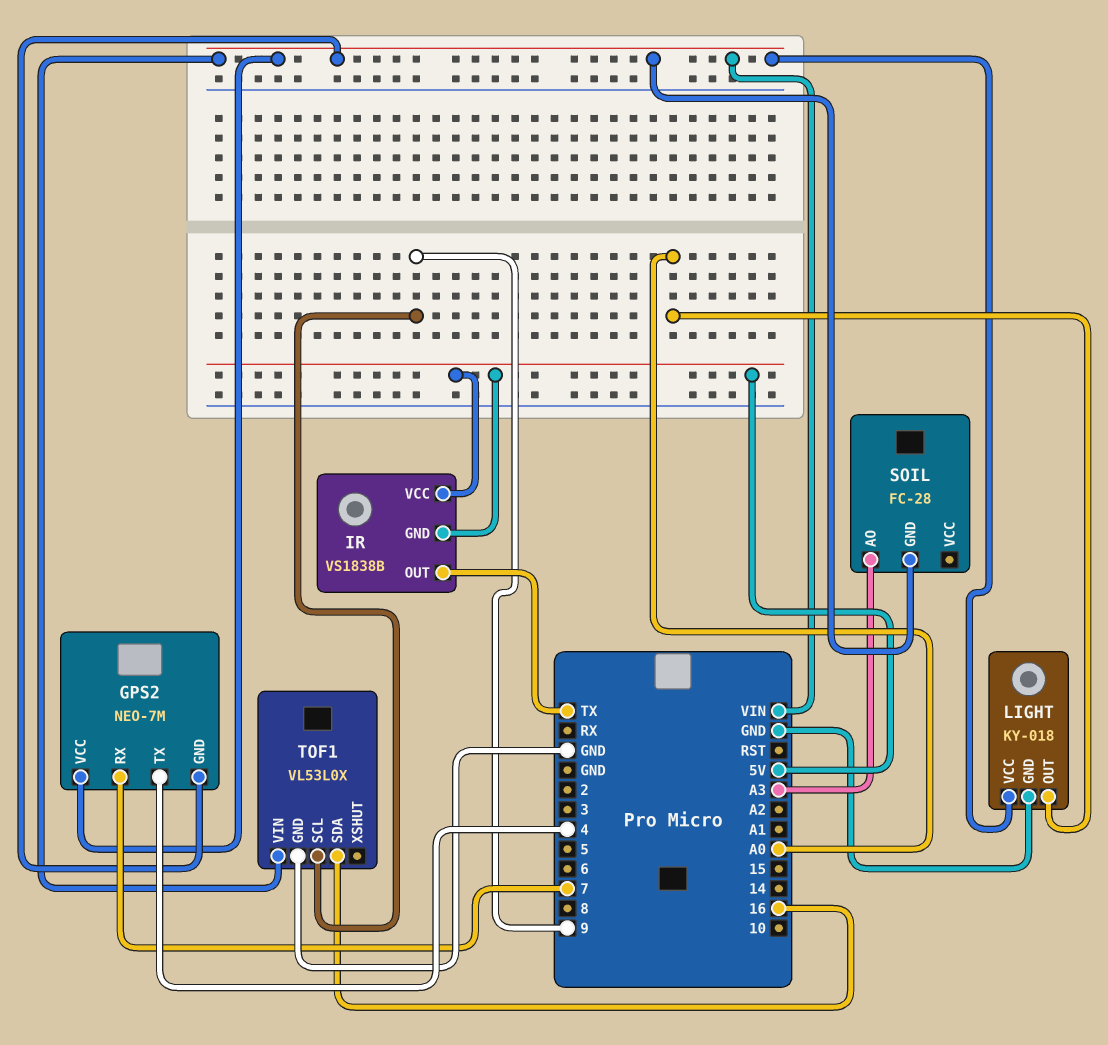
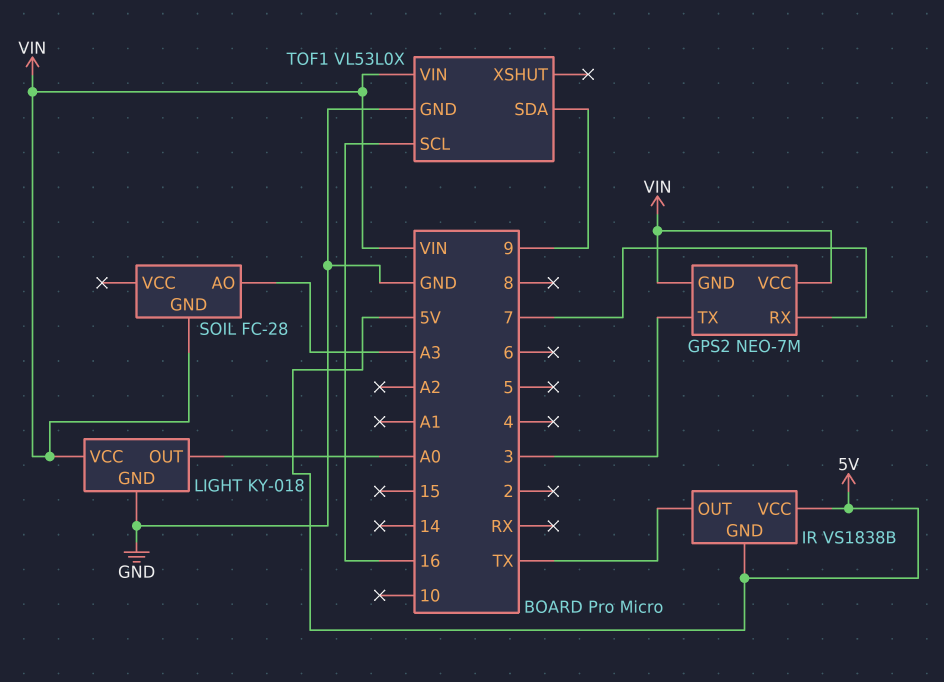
GPS2 pin TX: 4 -> 3
TOF1 pin SCL: 9 -> 16
TOF1 pin SDA: 16 -> 9

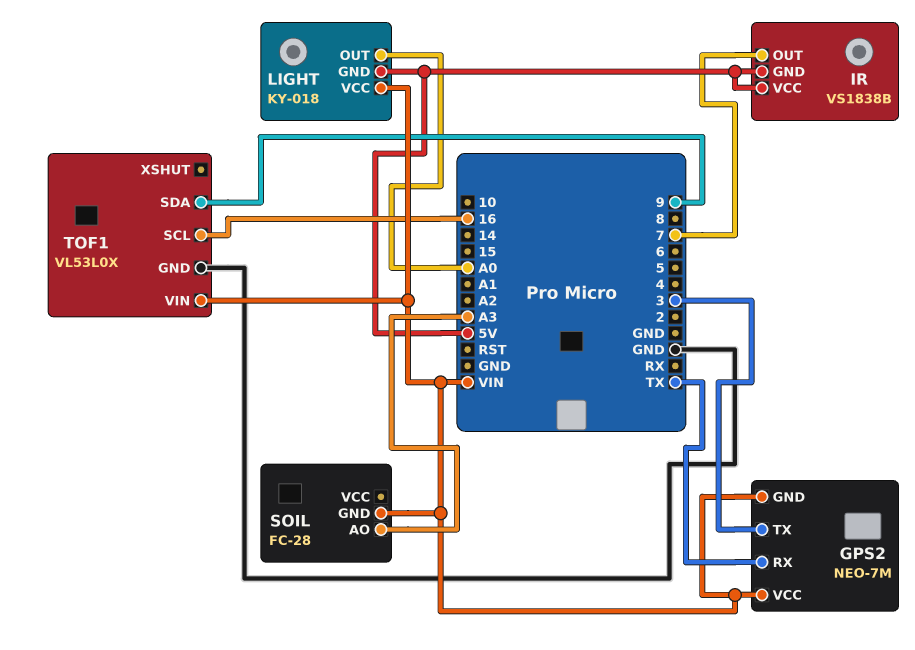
GPS2 pin RX: 7 -> TX
IR pin OUT: TX -> 7
LIGHT pin GND: GND -> 5V

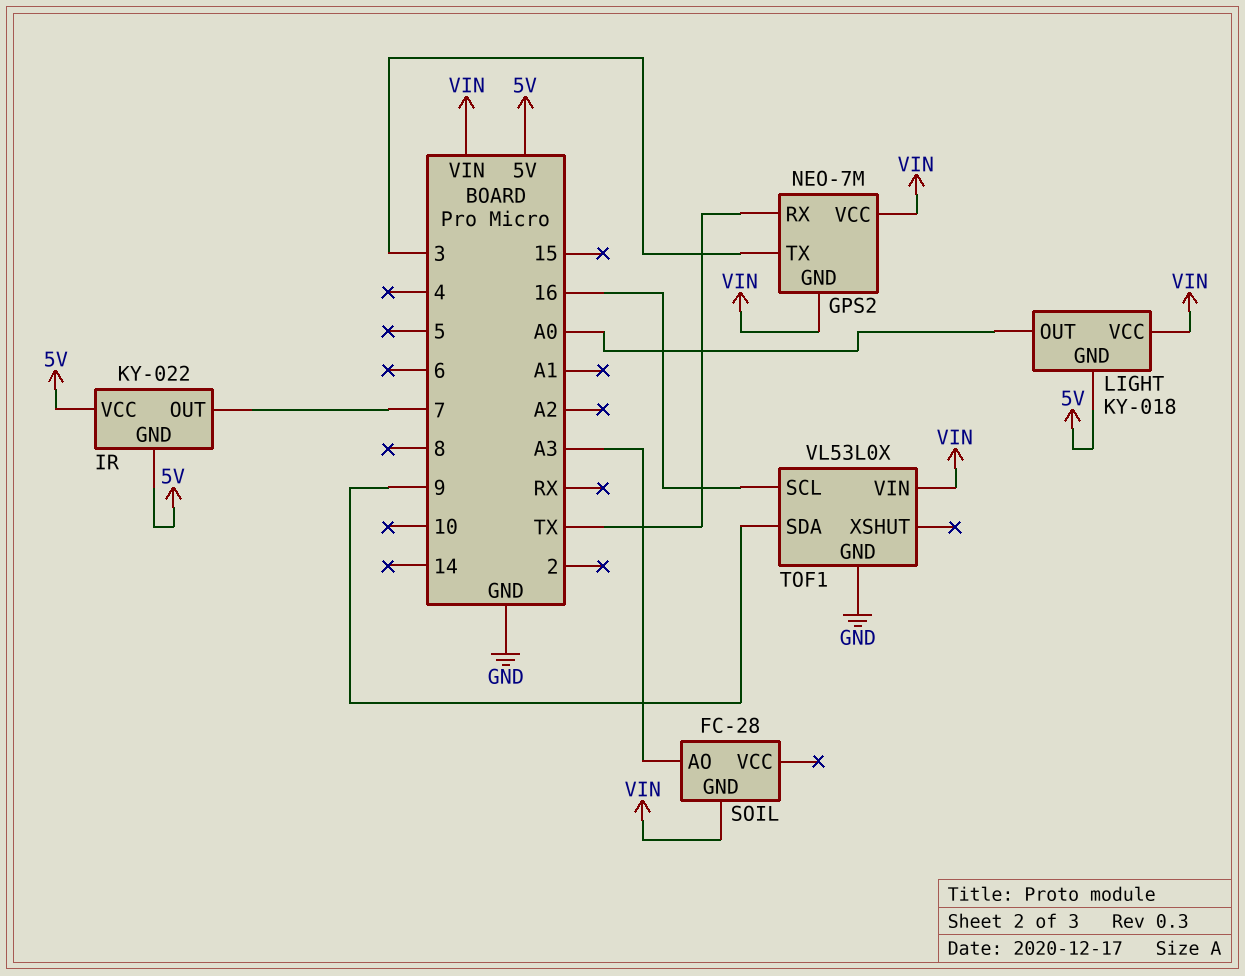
IR: VS1838B -> KY-022

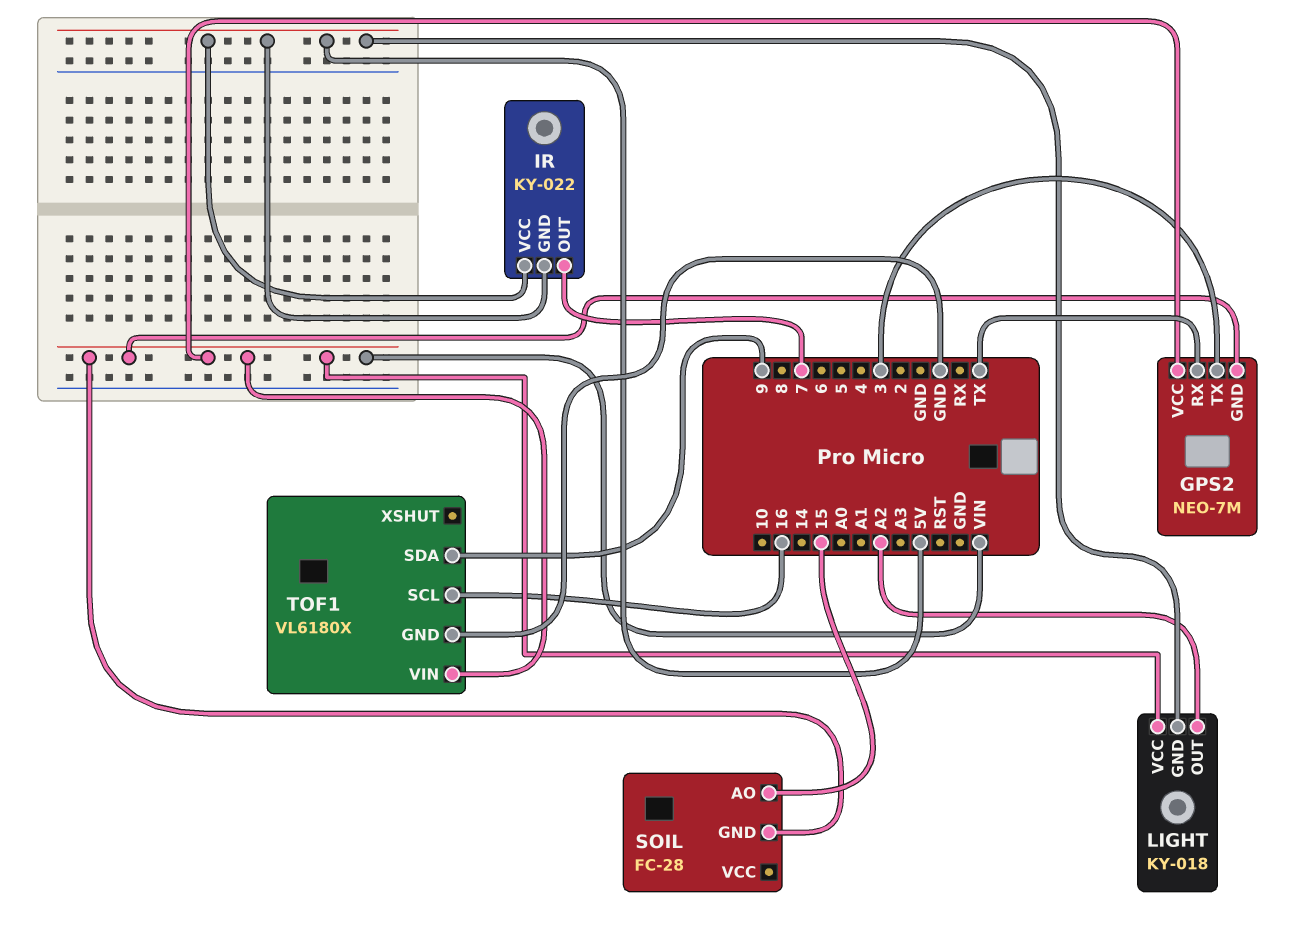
LIGHT pin OUT: A0 -> A2
SOIL pin AO: A3 -> 15
TOF1: VL53L0X -> VL6180X

